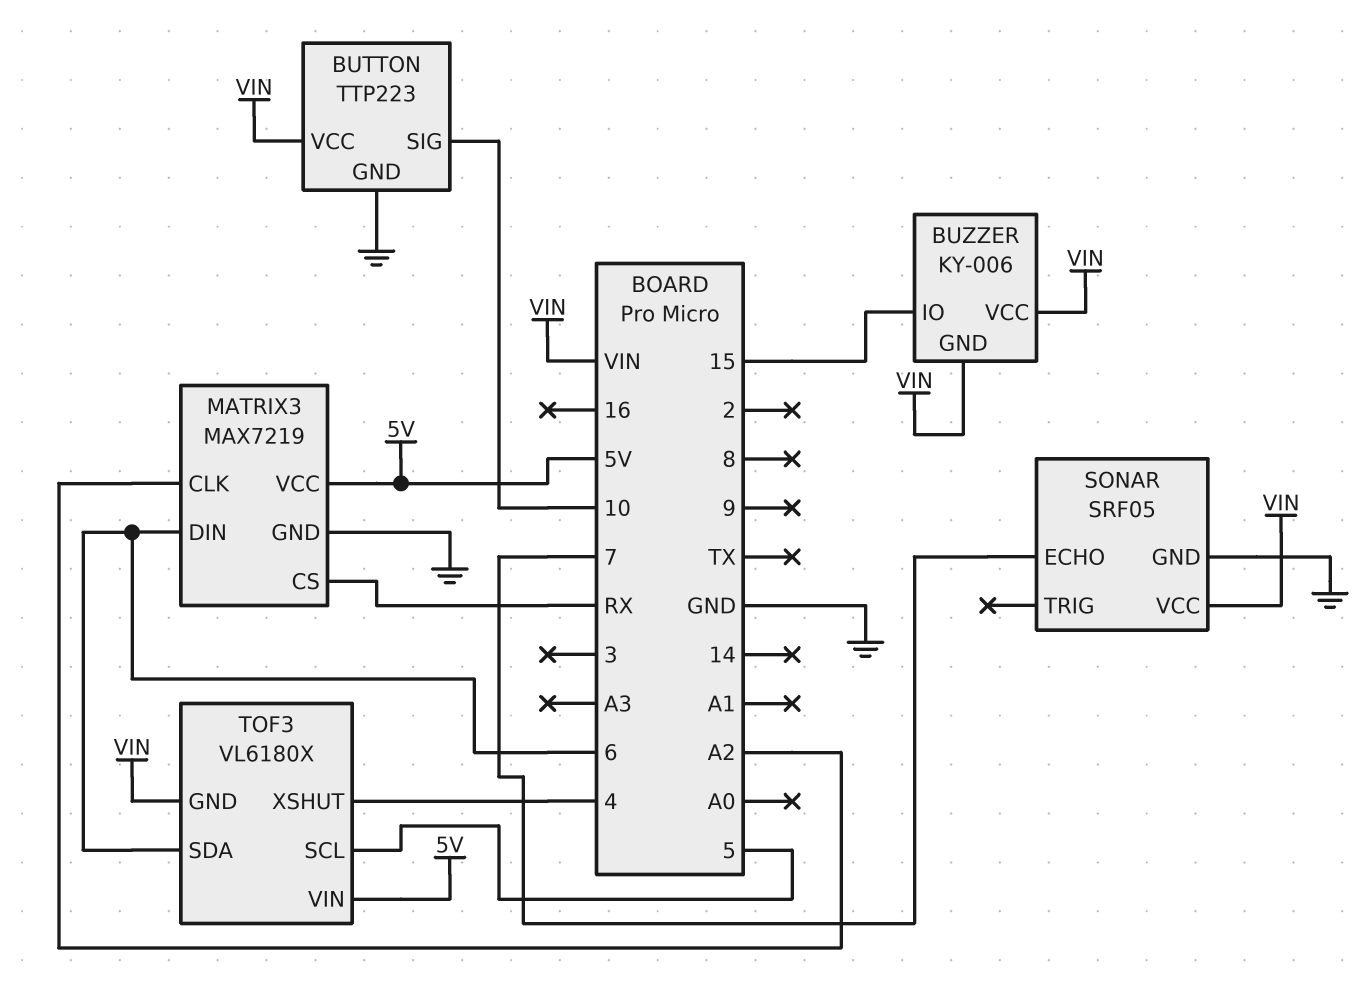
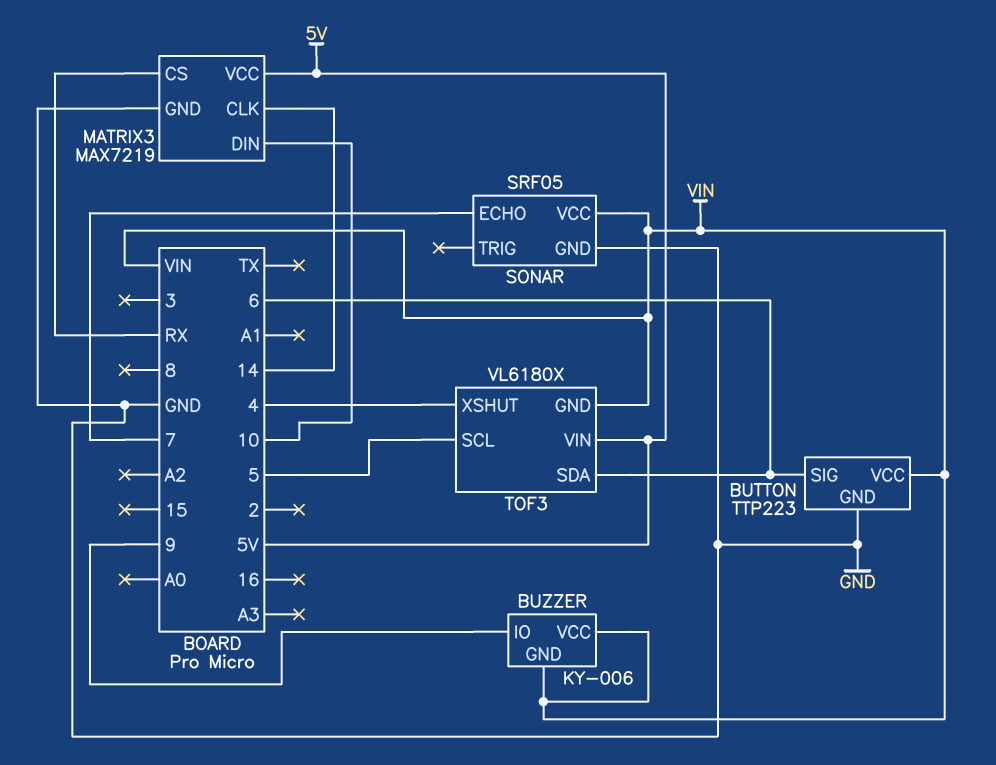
BUTTON pin SIG: 10 -> 6
BUZZER pin IO: 15 -> 9
MATRIX3 pin CLK: A2 -> 14
MATRIX3 pin DIN: 6 -> 10

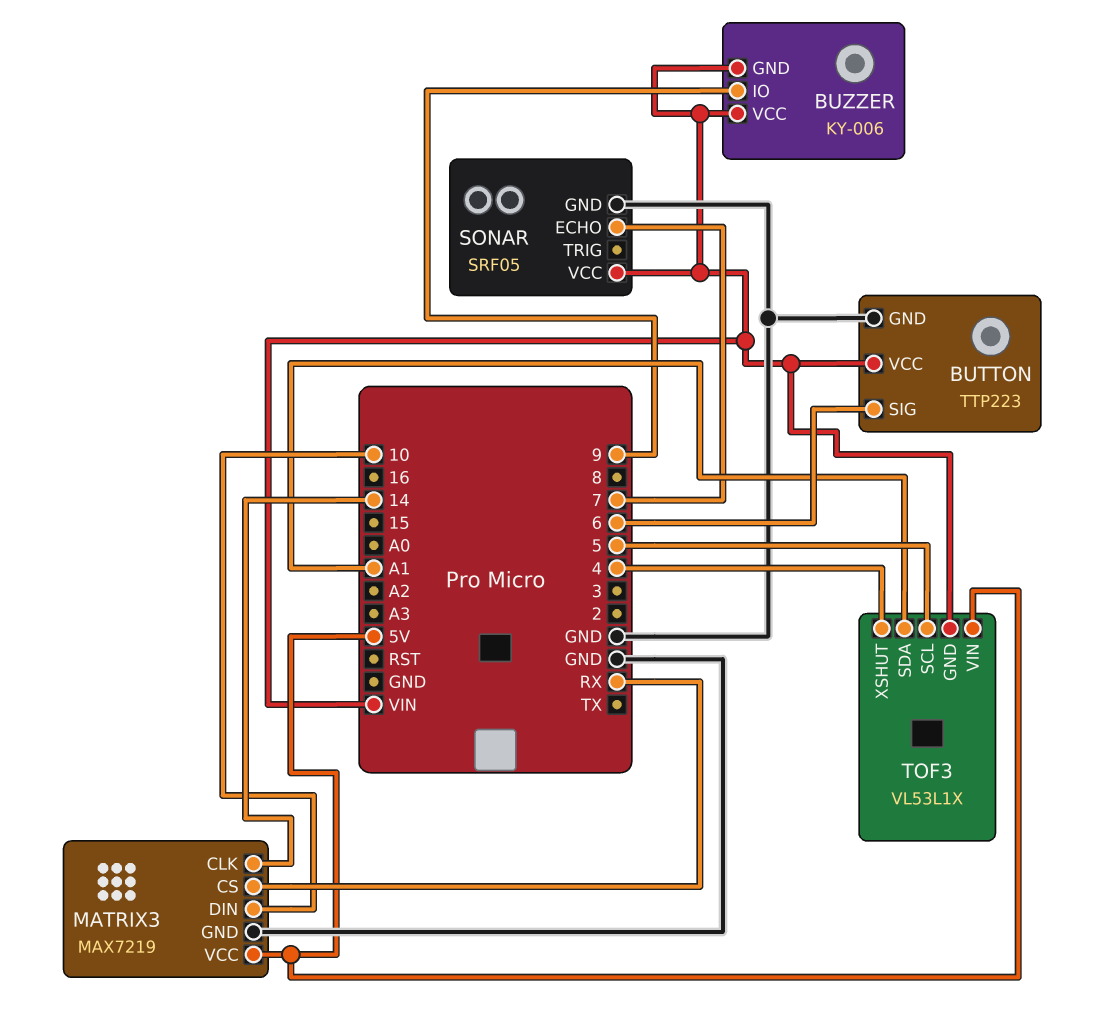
TOF3: VL6180X -> VL53L1X
TOF3 pin SDA: 6 -> A1

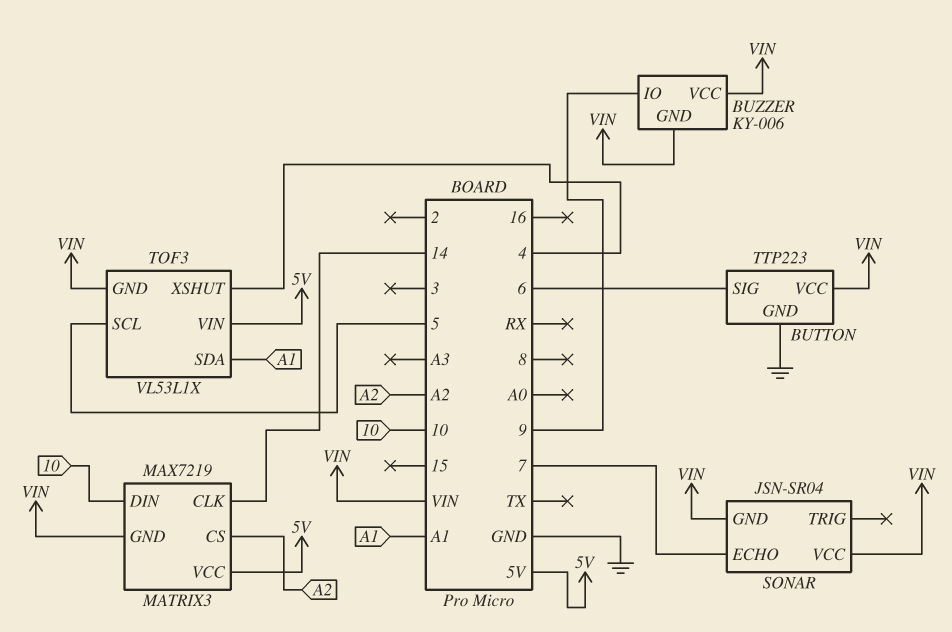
MATRIX3 pin CS: RX -> A2
MATRIX3 pin GND: GND -> VIN
SONAR: SRF05 -> JSN-SR04
SONAR pin GND: GND -> VIN

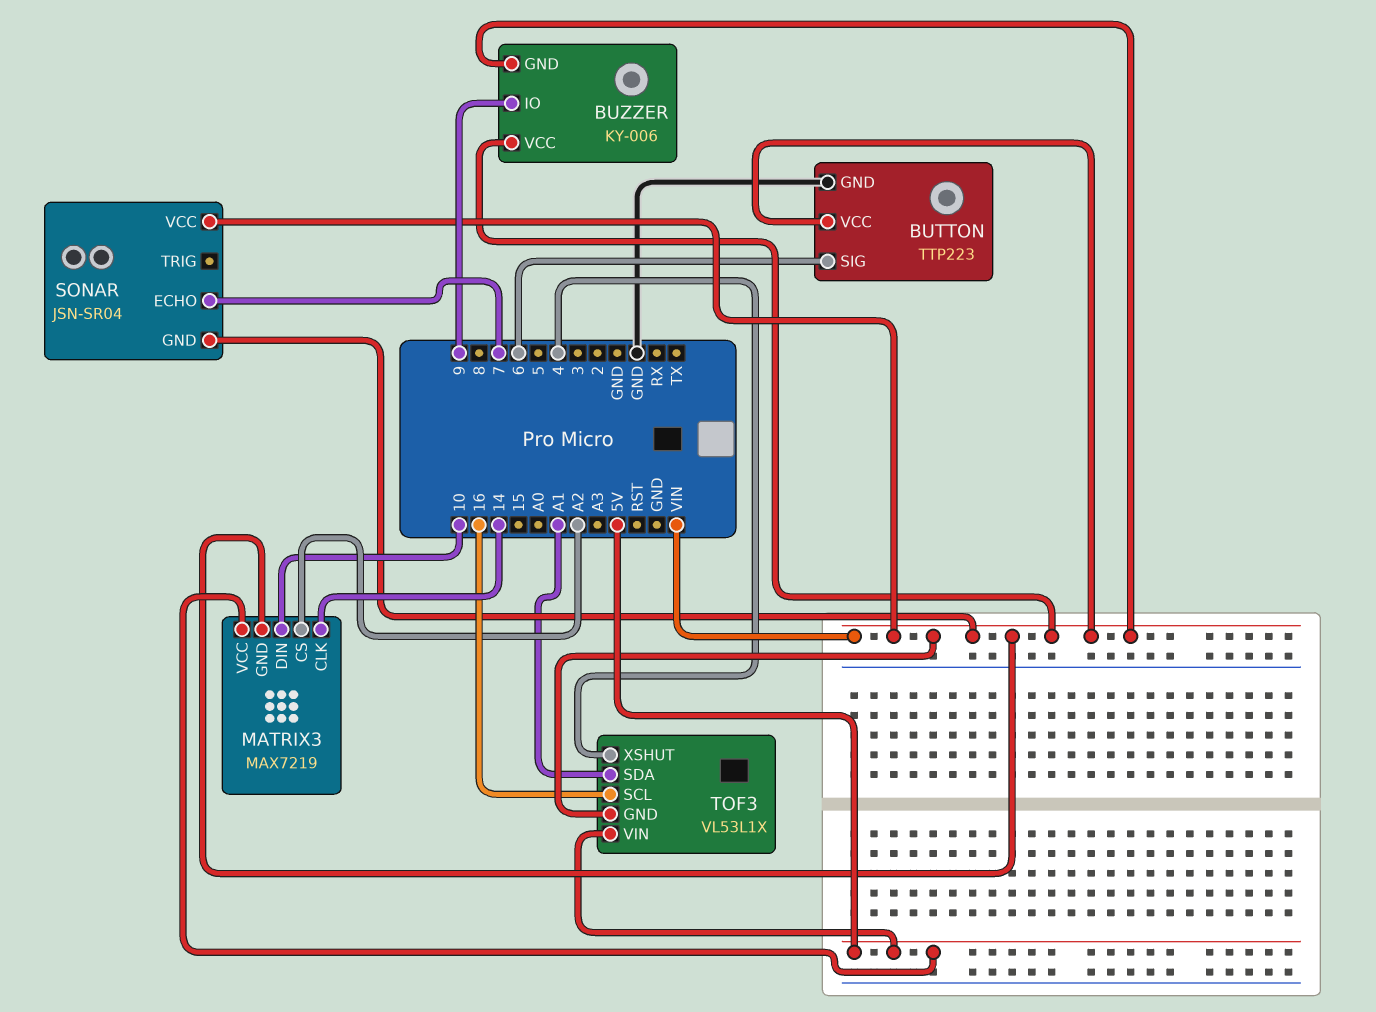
TOF3 pin SCL: 5 -> 16

